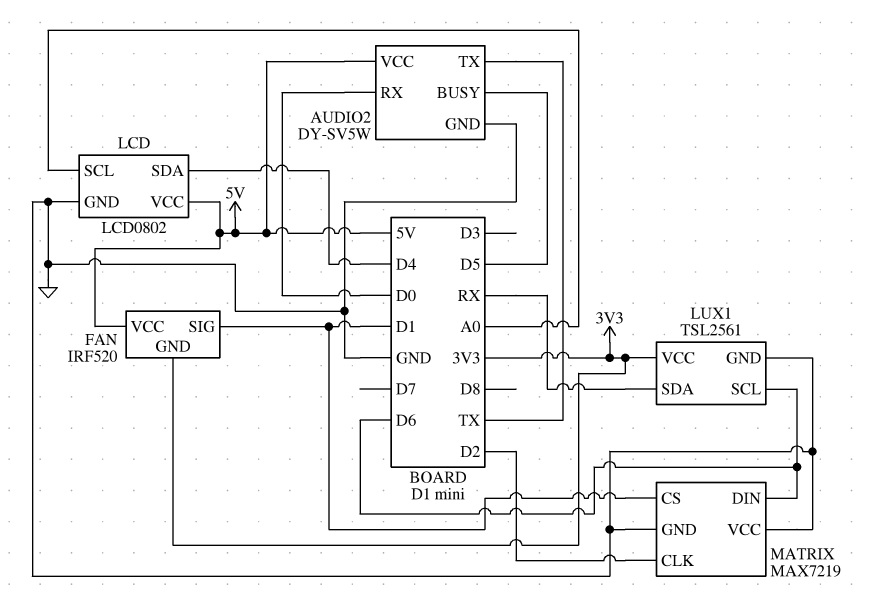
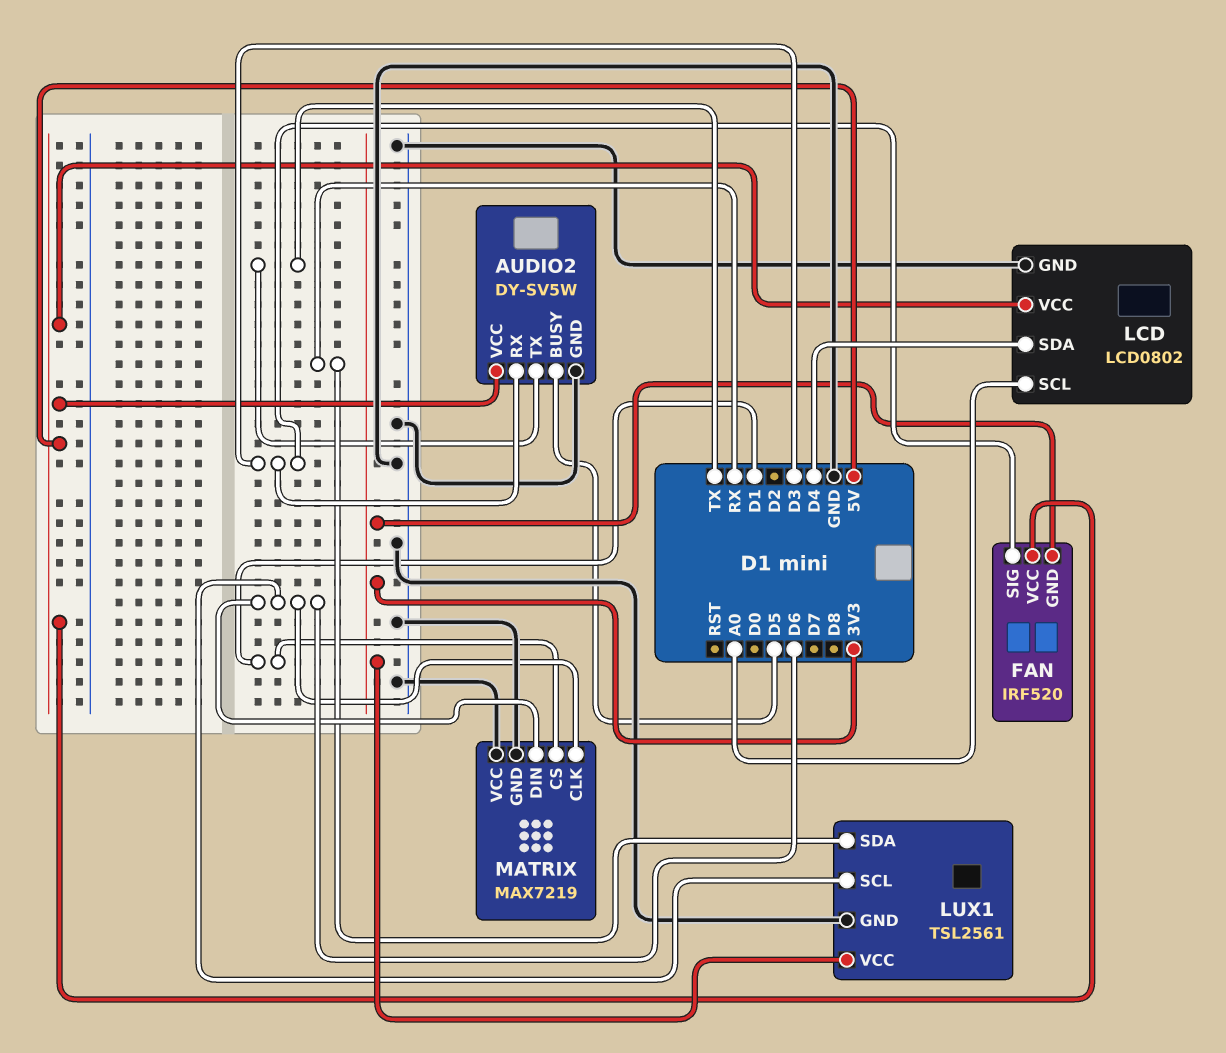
AUDIO2 pin RX: D0 -> D3
FAN pin SIG: D1 -> D3
MATRIX pin CLK: D2 -> D6

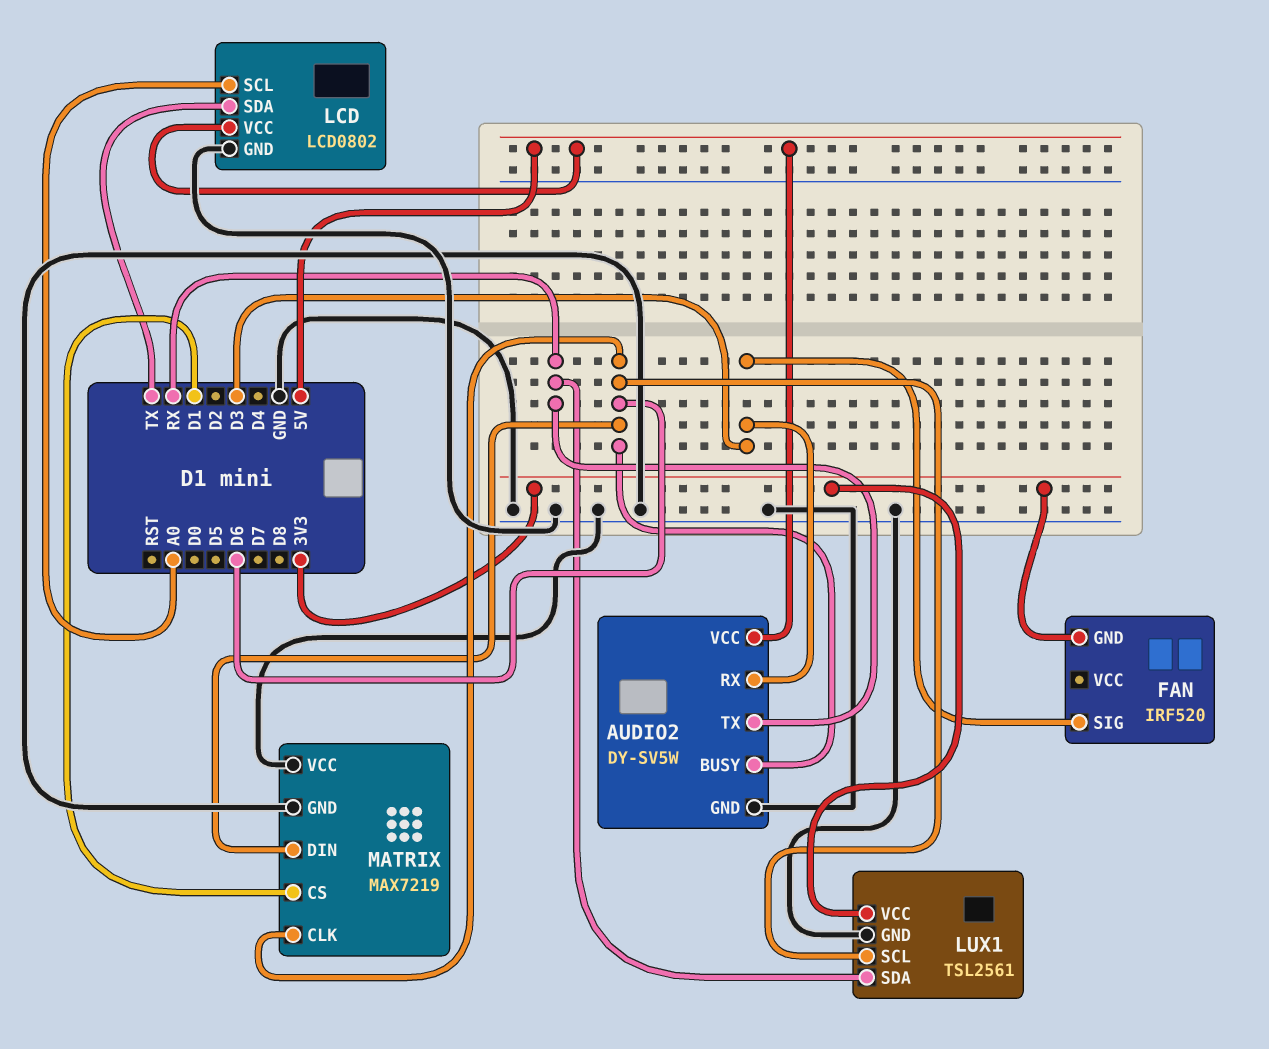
AUDIO2 pin BUSY: D5 -> D6
AUDIO2 pin TX: TX -> RX
FAN pin VCC: 5V -> none
LCD pin SDA: D4 -> TX

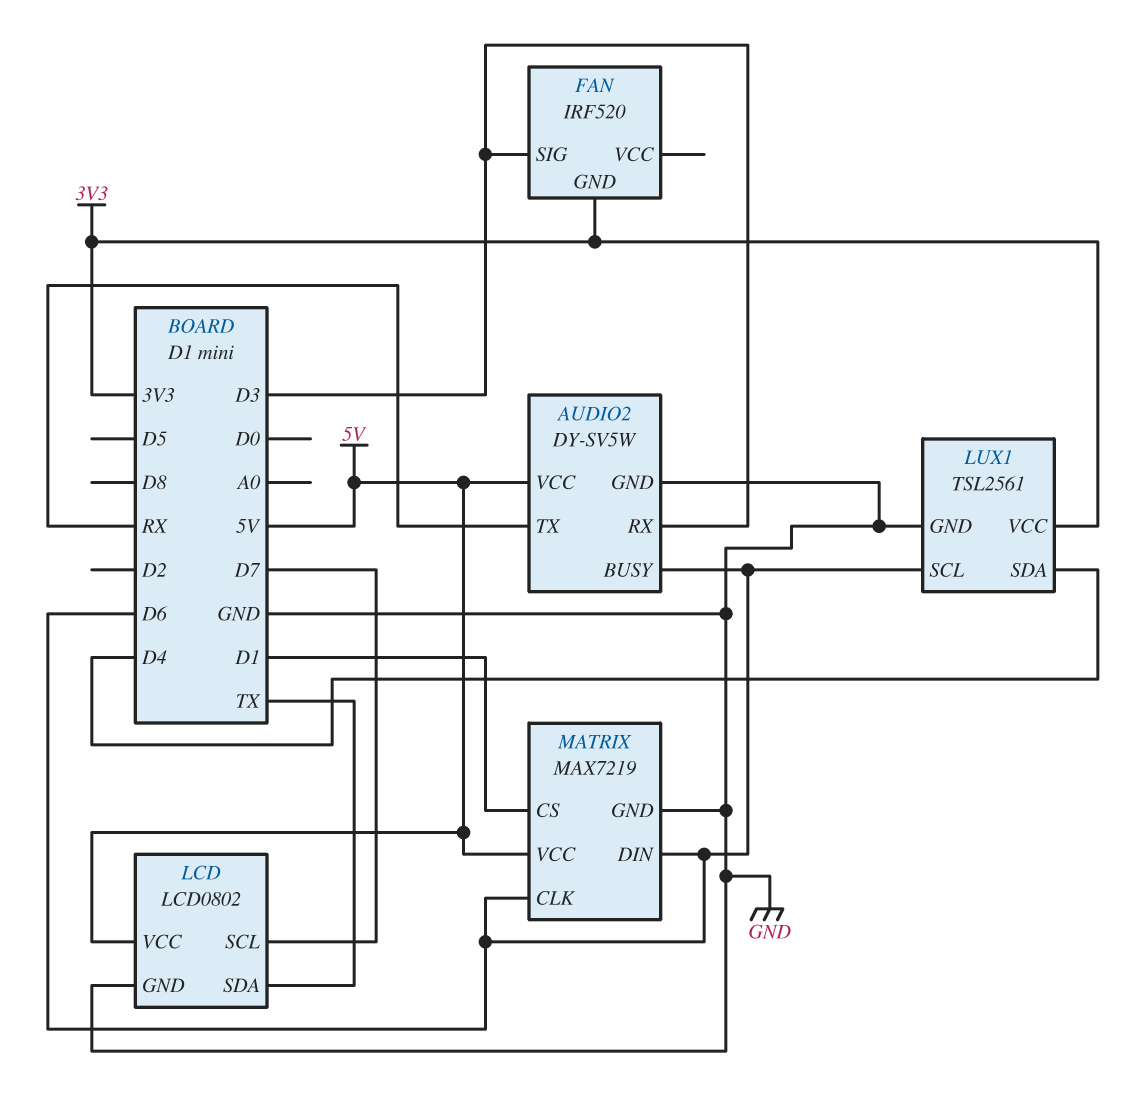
LCD pin SCL: A0 -> D7
LUX1 pin SDA: RX -> D4
MATRIX pin VCC: GND -> 5V

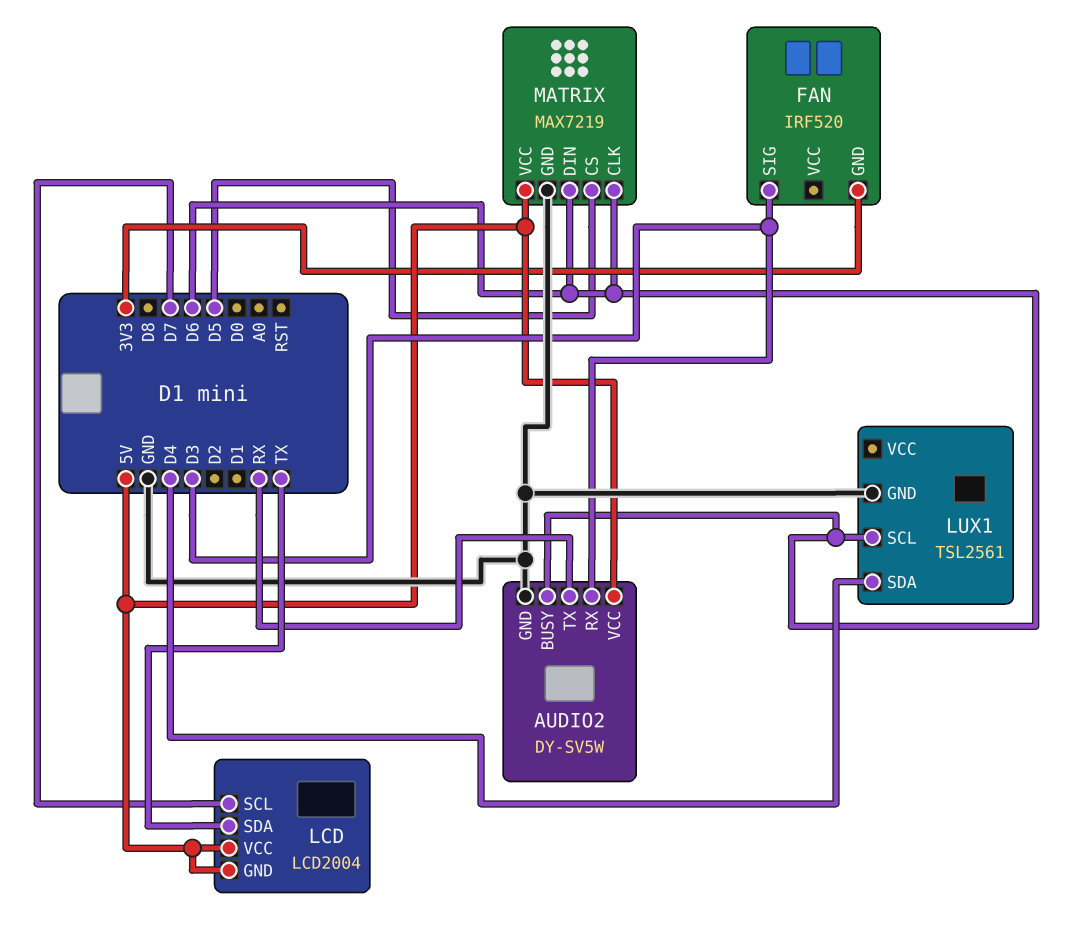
LCD: LCD0802 -> LCD2004
LCD pin GND: GND -> 5V
LUX1 pin VCC: 3V3 -> none
MATRIX pin CS: D1 -> D5

